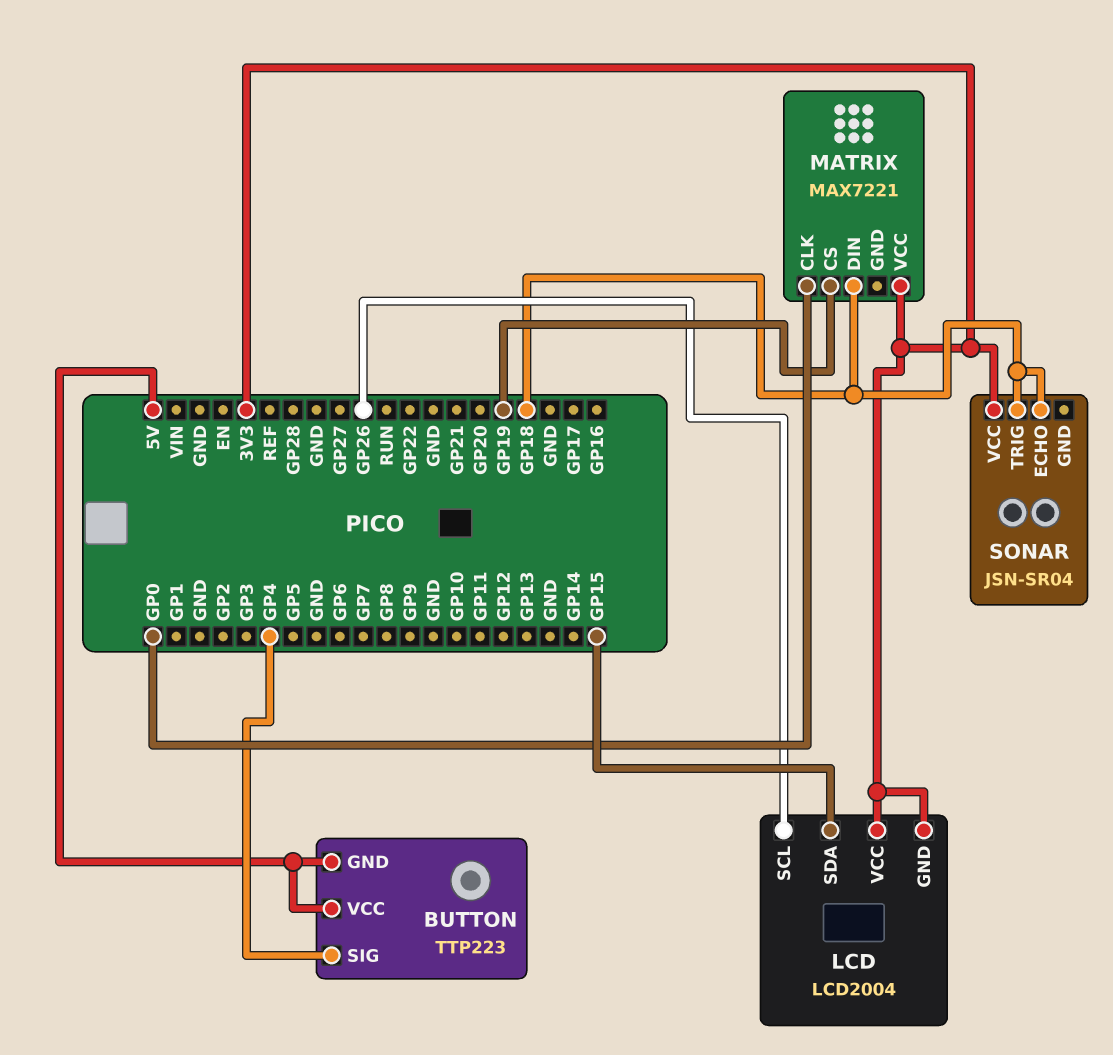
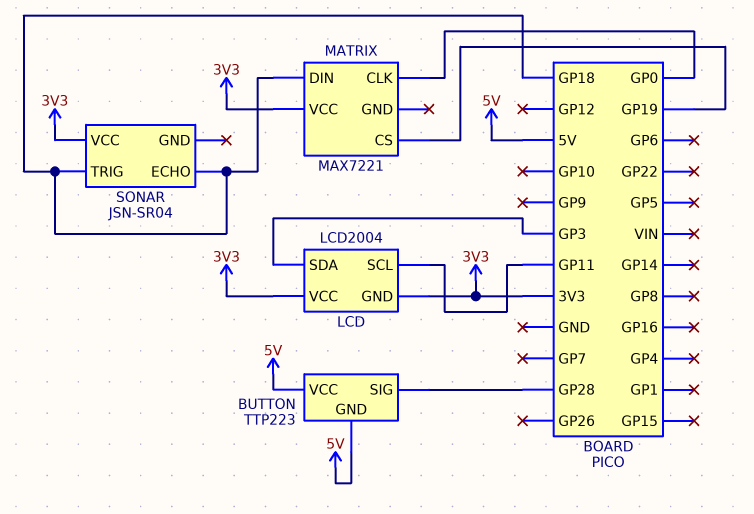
BUTTON pin SIG: GP4 -> GP28
LCD pin SCL: GP26 -> GP11
LCD pin SDA: GP15 -> GP3

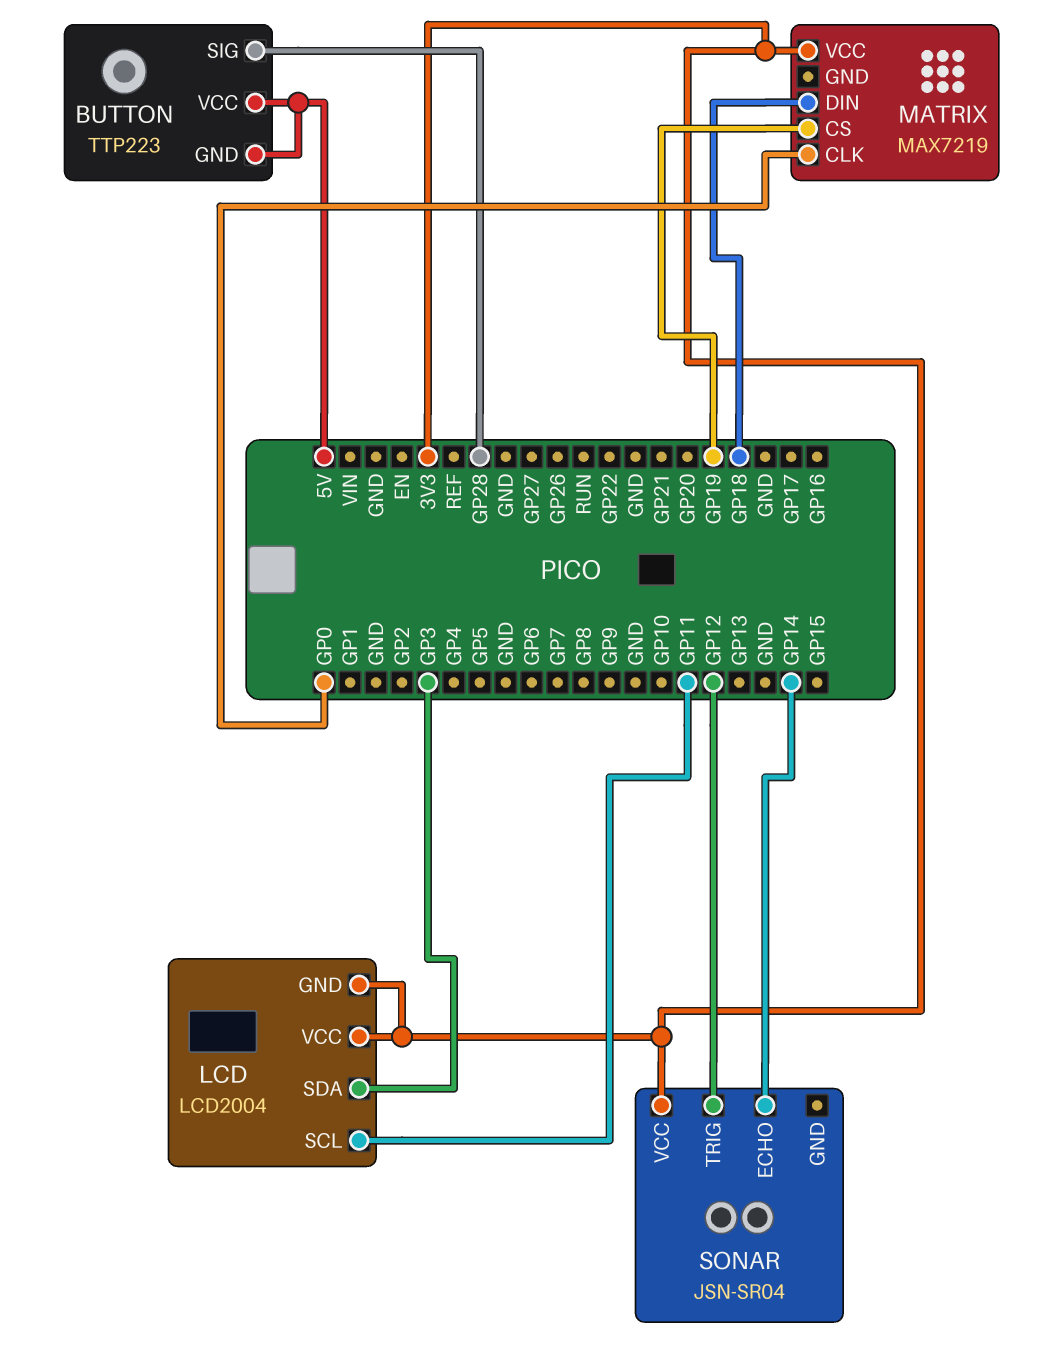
MATRIX: MAX7221 -> MAX7219
SONAR pin ECHO: GP18 -> GP14
SONAR pin TRIG: GP18 -> GP12

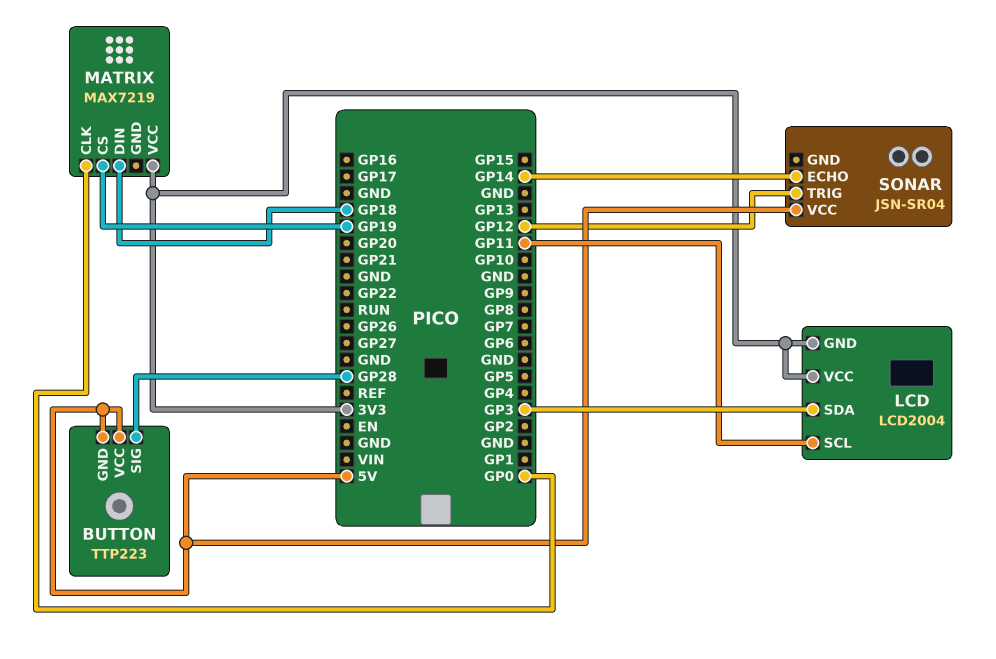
SONAR pin VCC: 3V3 -> 5V

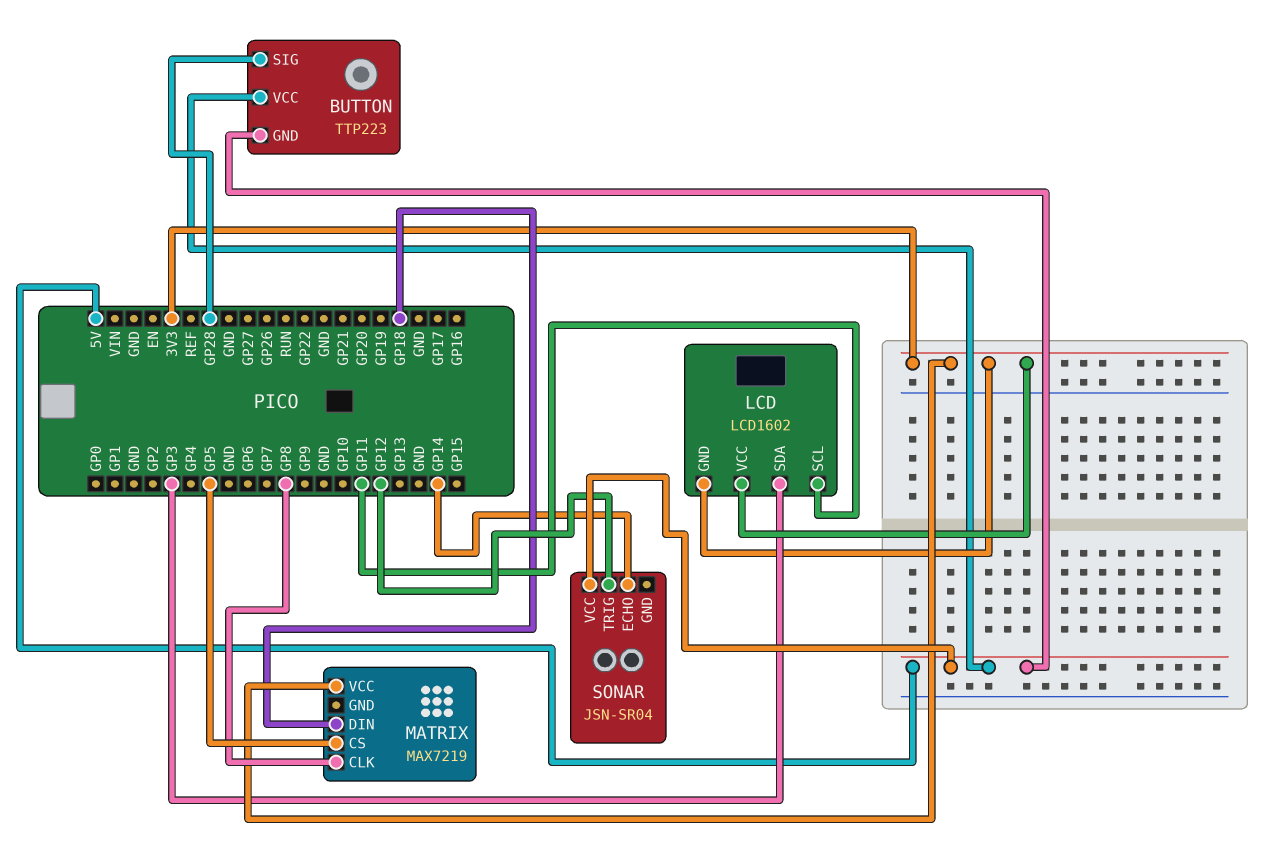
LCD: LCD2004 -> LCD1602
MATRIX pin CLK: GP0 -> GP8
MATRIX pin CS: GP19 -> GP5

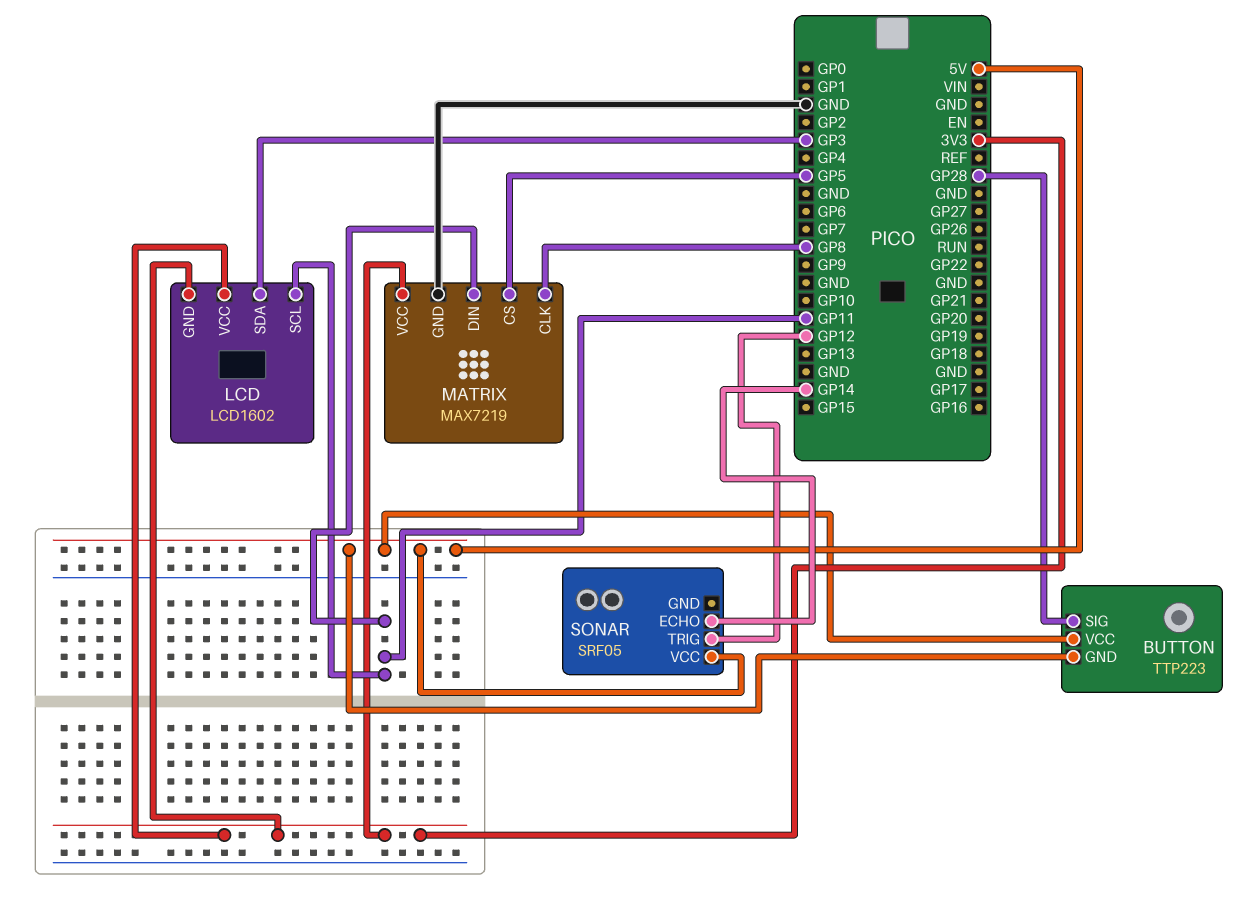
MATRIX pin DIN: GP18 -> GP11
MATRIX pin GND: none -> GND
SONAR: JSN-SR04 -> SRF05

